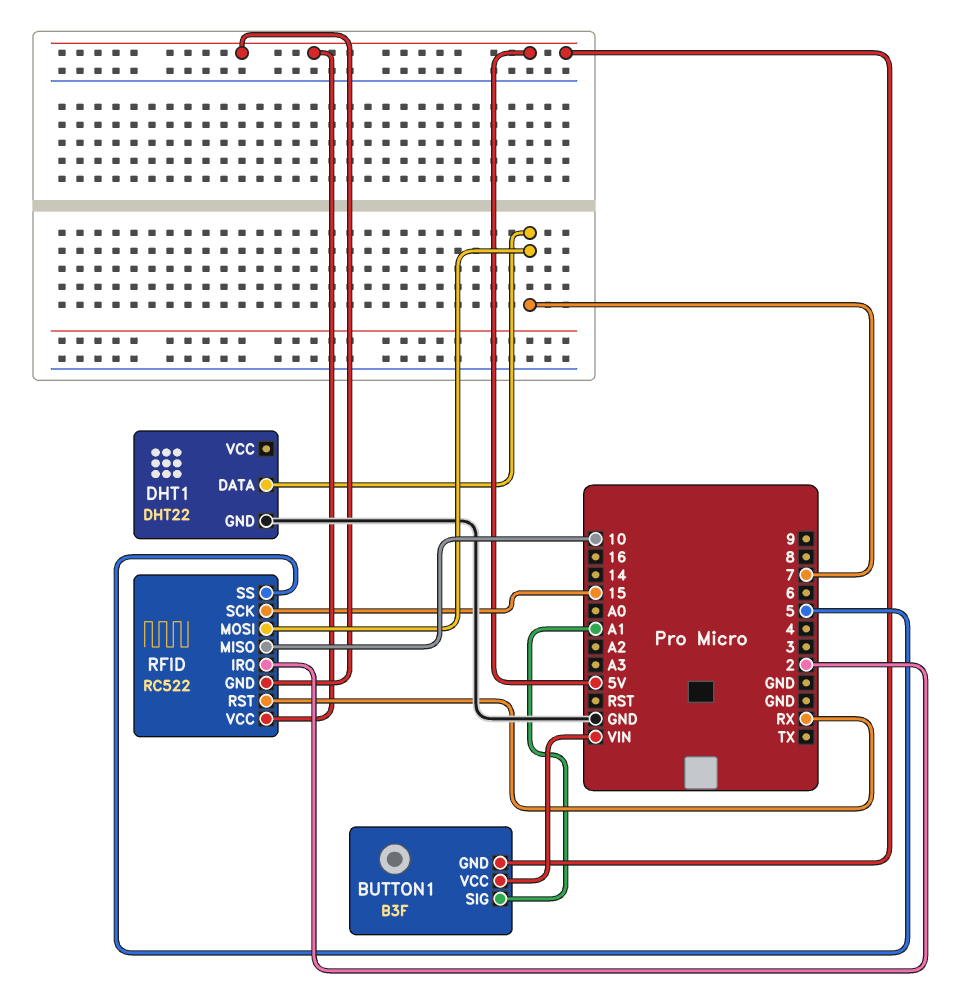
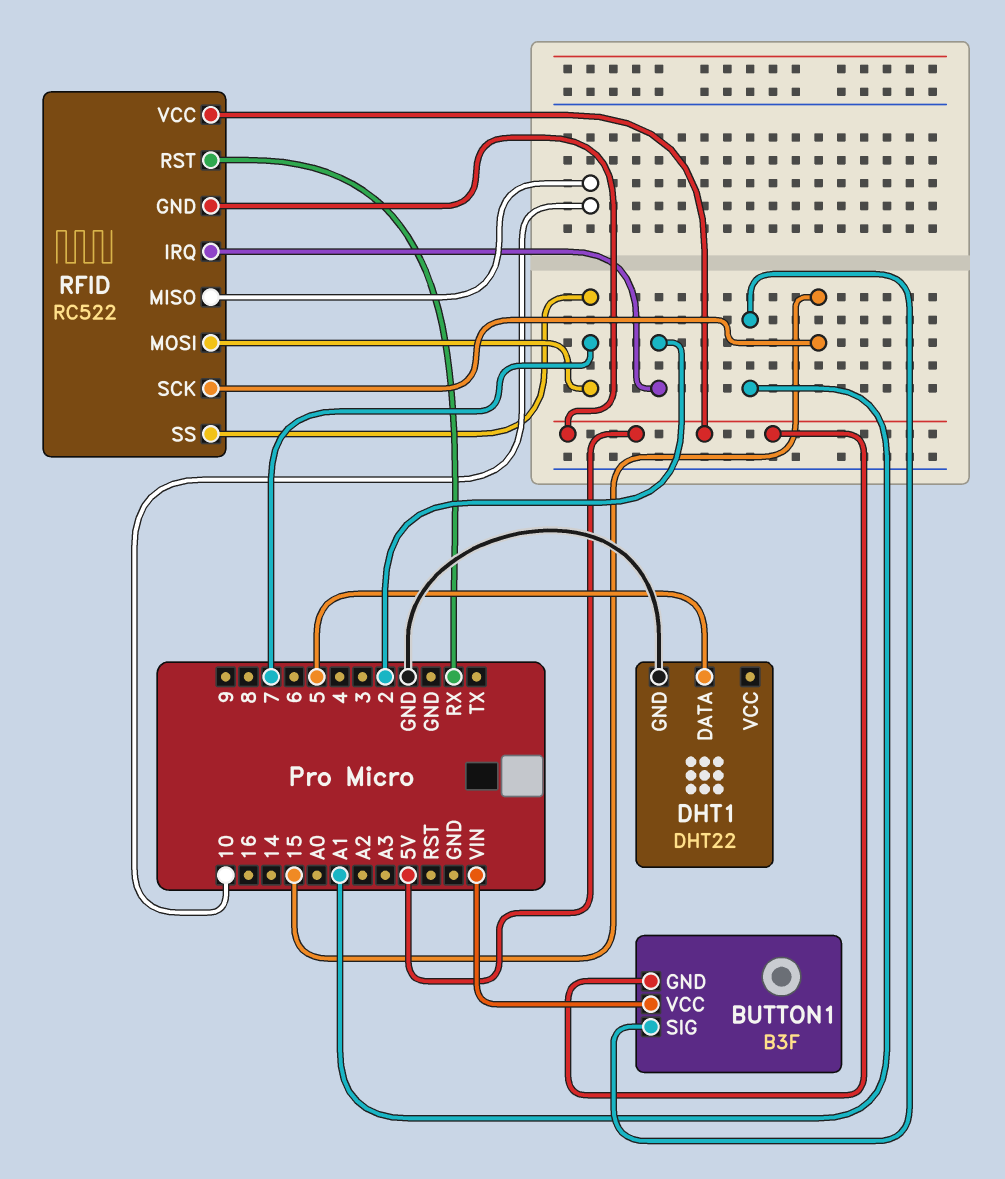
DHT1 pin DATA: 7 -> 5
RFID pin SS: 5 -> 7

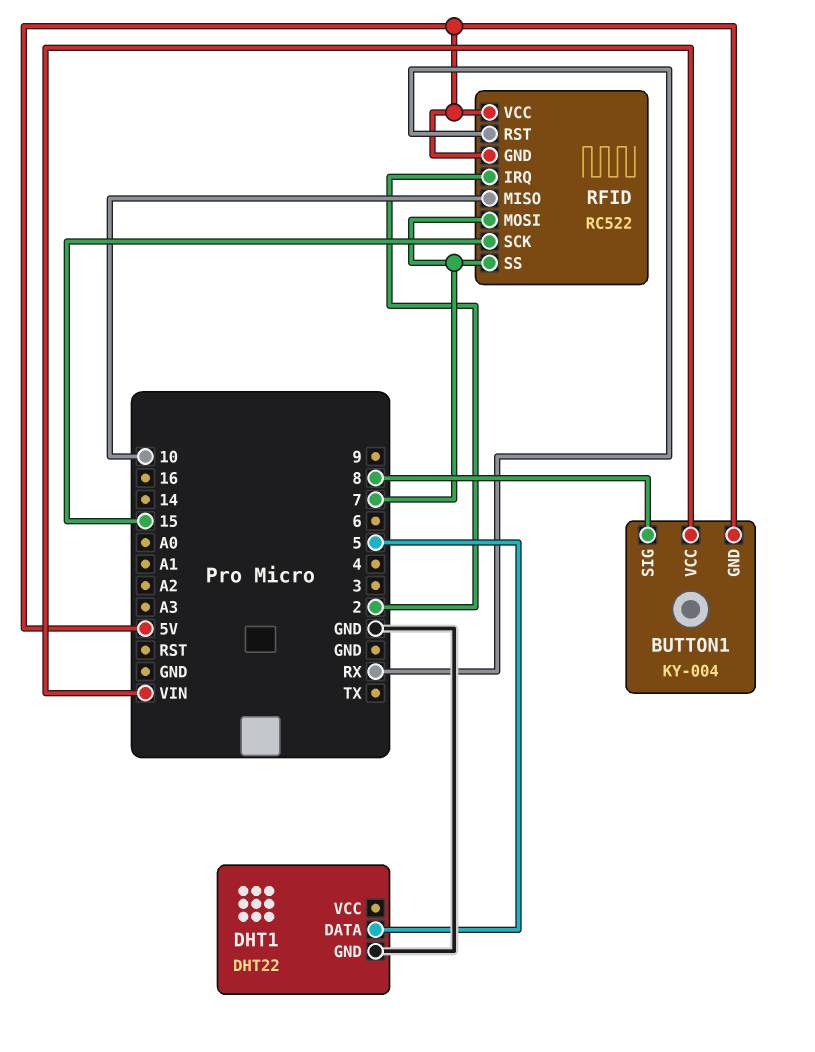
BUTTON1: B3F -> KY-004
BUTTON1 pin SIG: A1 -> 8

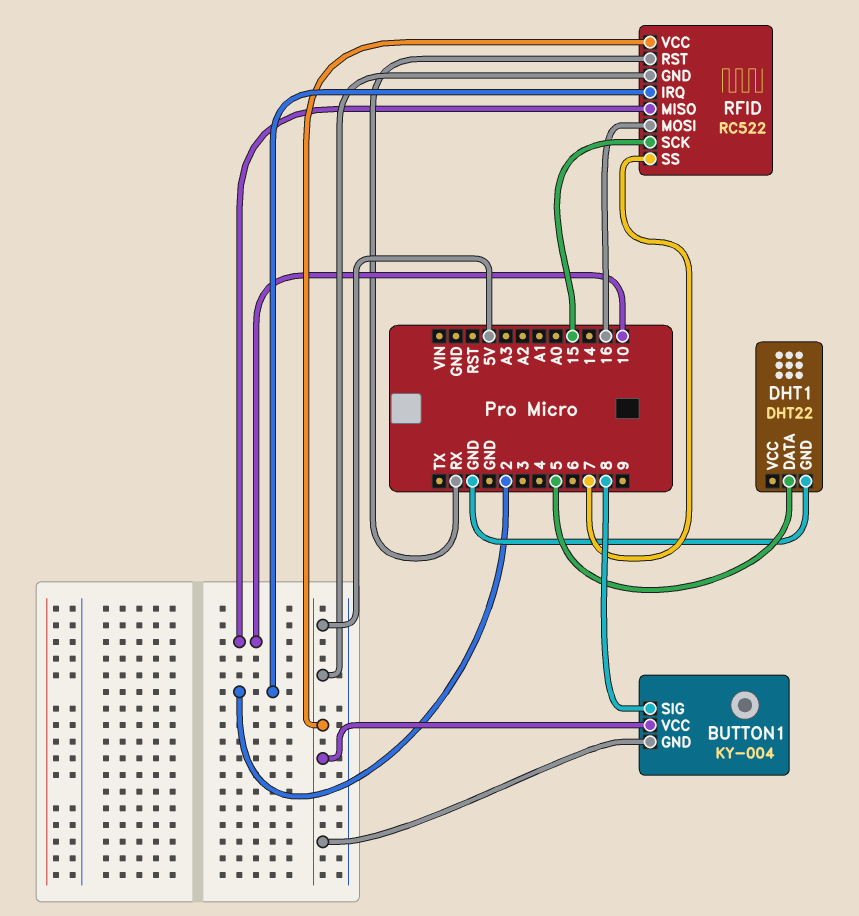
BUTTON1 pin VCC: VIN -> 5V
RFID pin MOSI: 7 -> 16

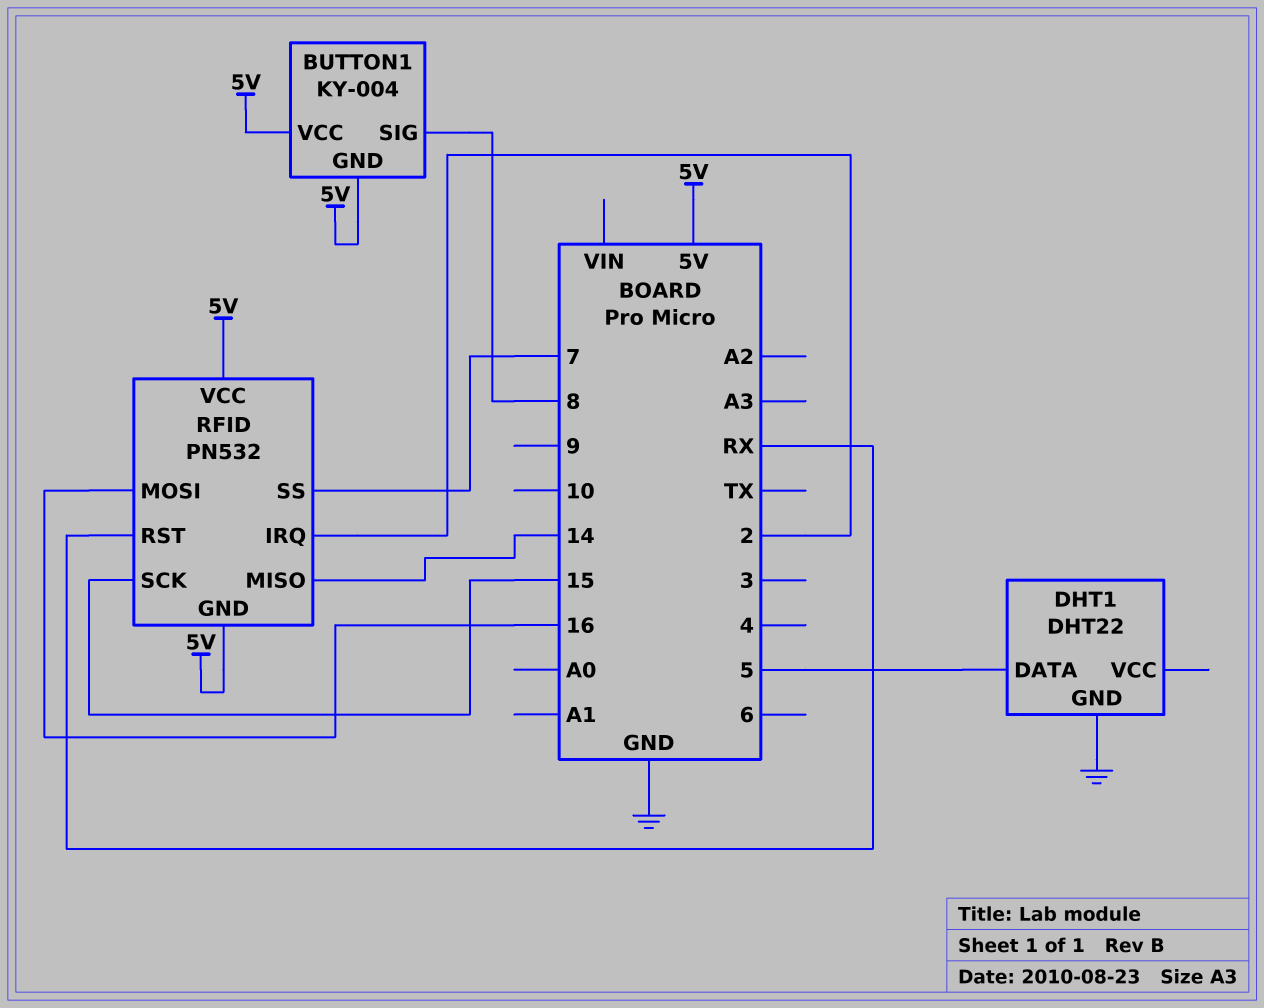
RFID: RC522 -> PN532
RFID pin MISO: 10 -> 14

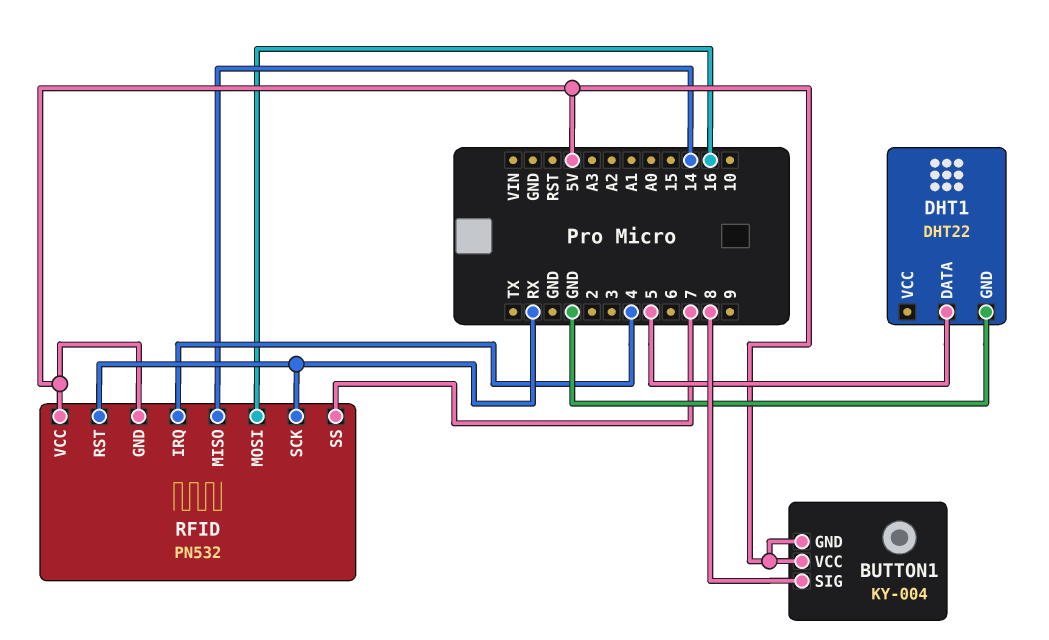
RFID pin IRQ: 2 -> 4
RFID pin SCK: 15 -> RX

